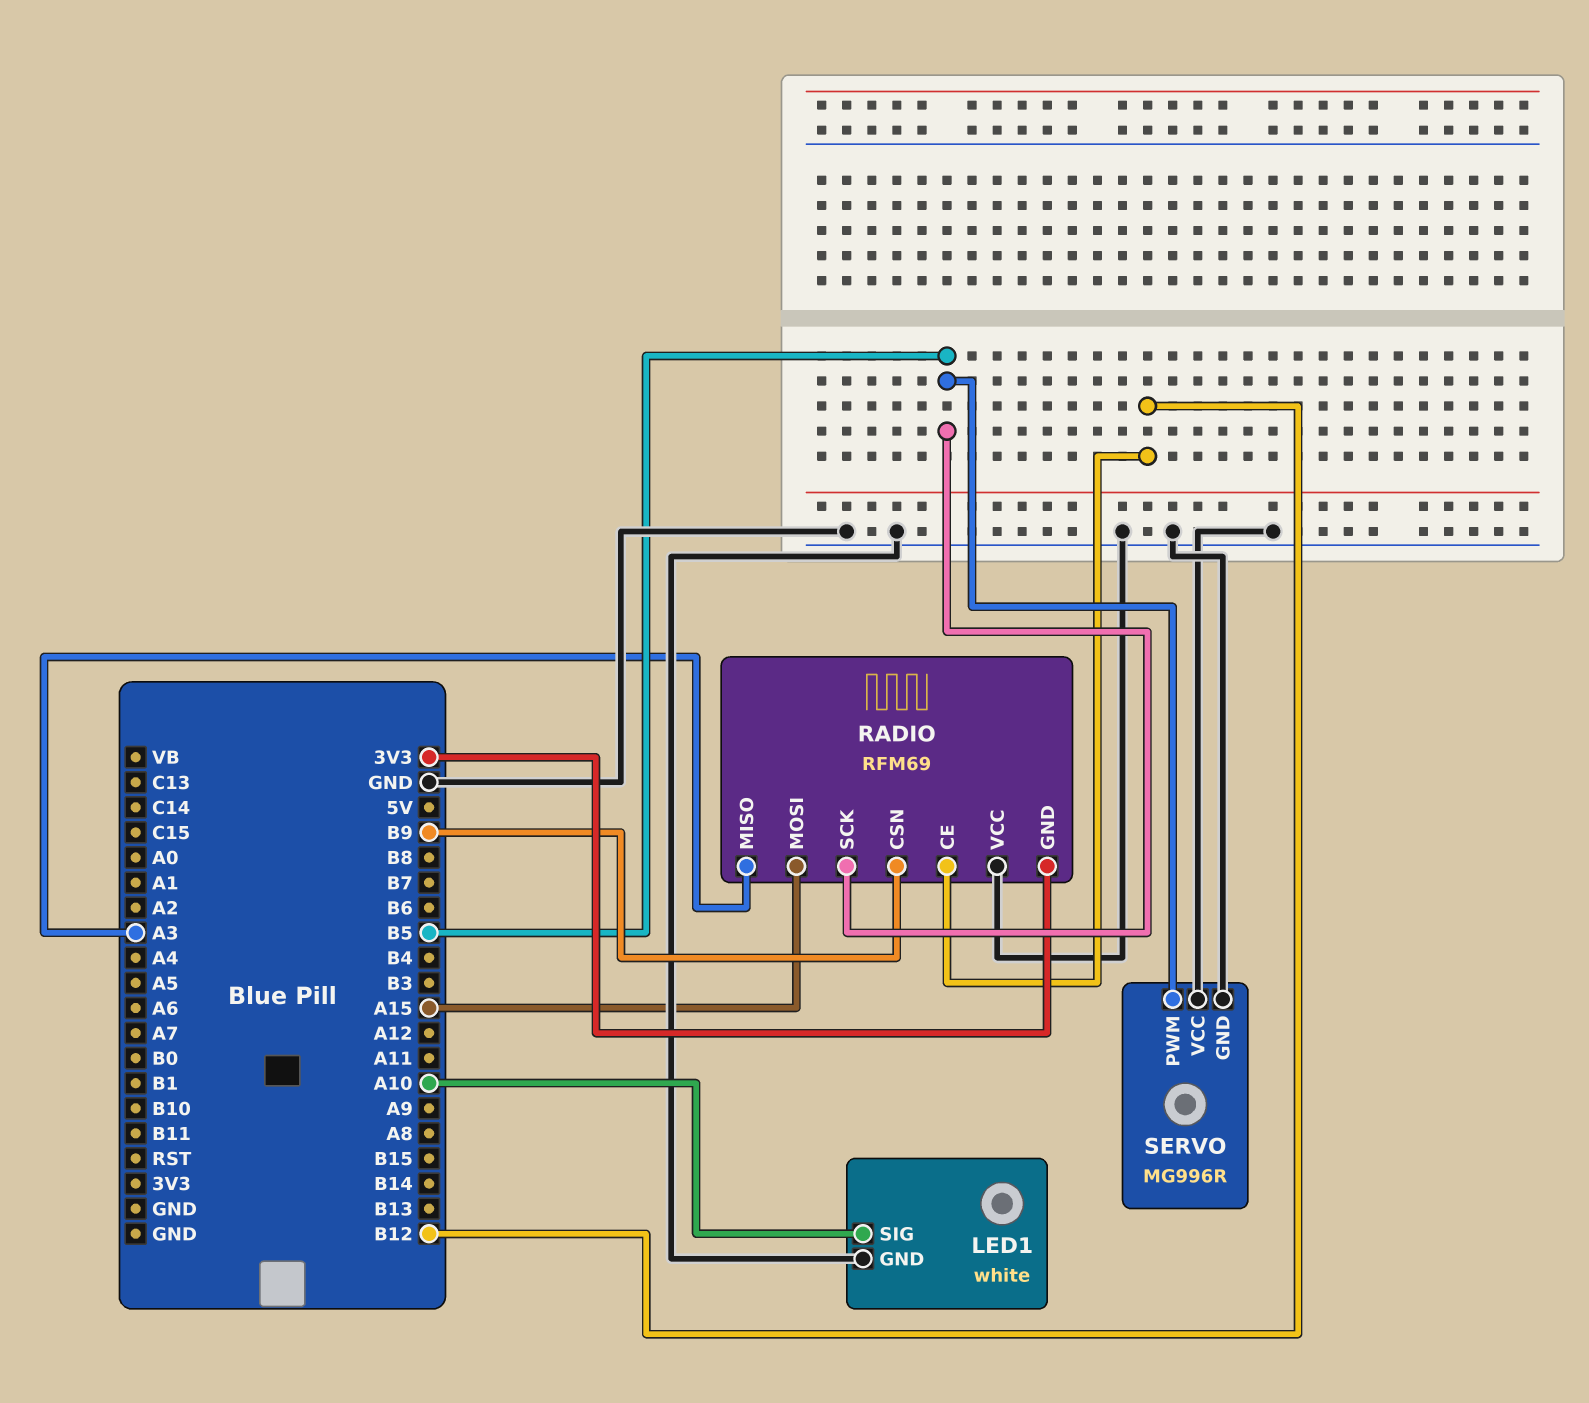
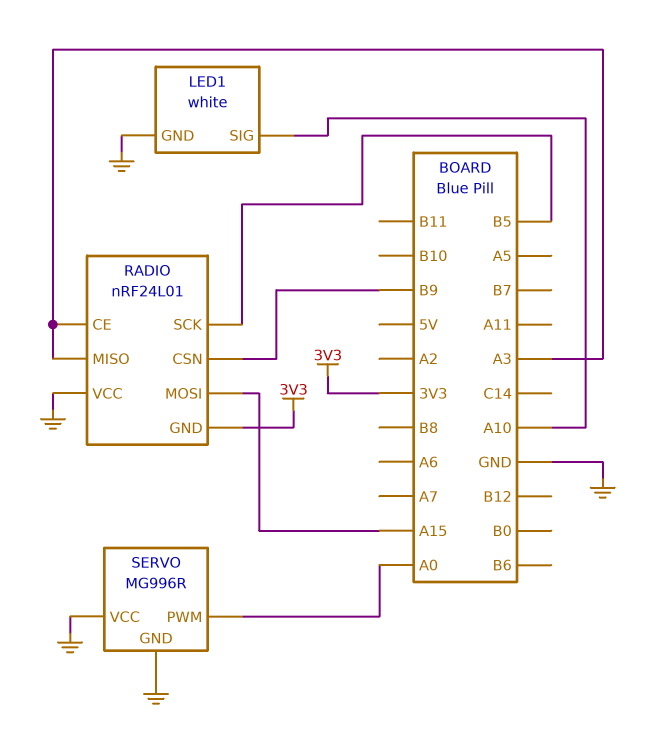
RADIO: RFM69 -> nRF24L01
RADIO pin CE: B12 -> A3
SERVO pin PWM: B5 -> A0

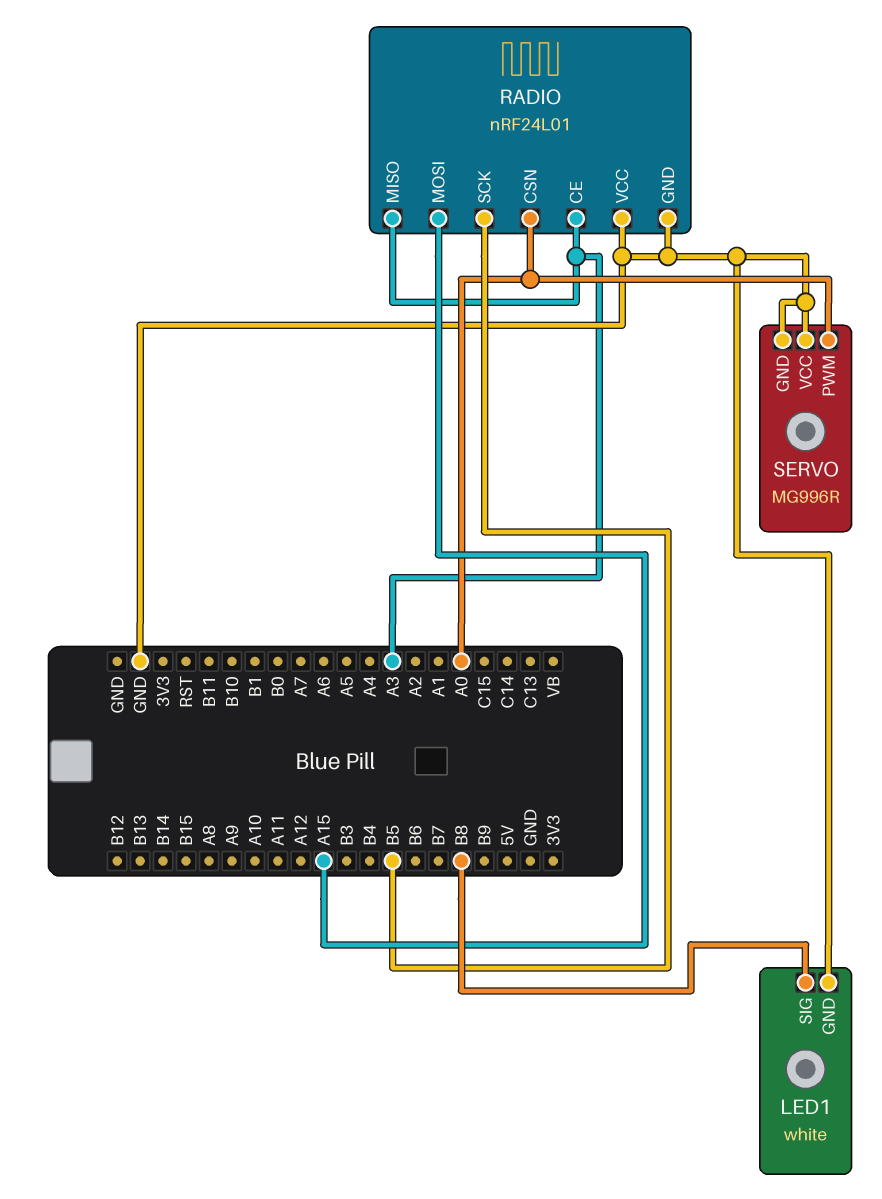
LED1 pin SIG: A10 -> B8
RADIO pin CSN: B9 -> A0
RADIO pin GND: 3V3 -> GND

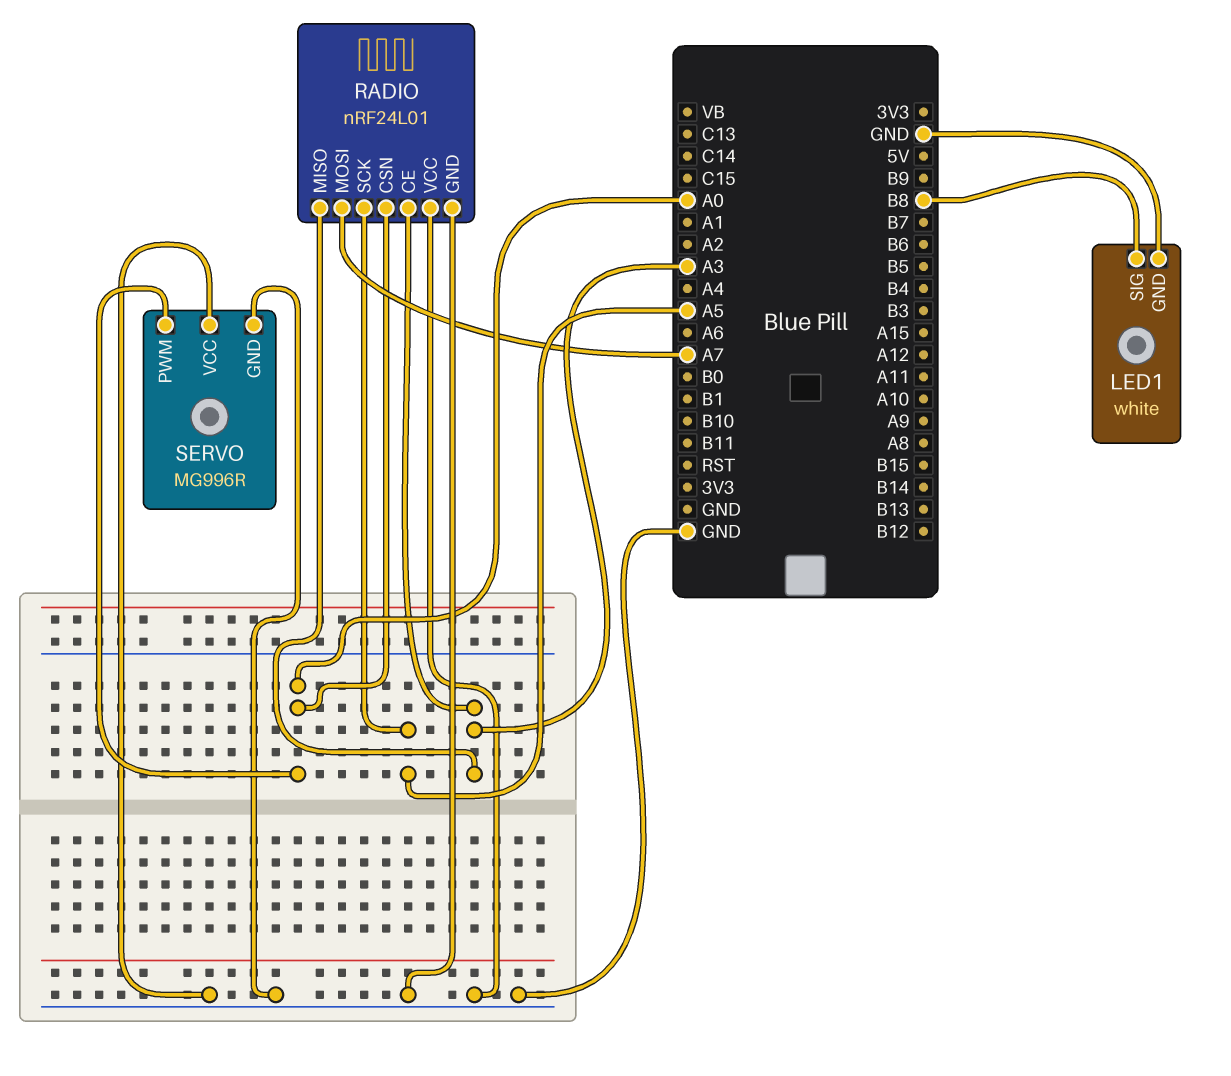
RADIO pin MOSI: A15 -> A7
RADIO pin SCK: B5 -> A5

